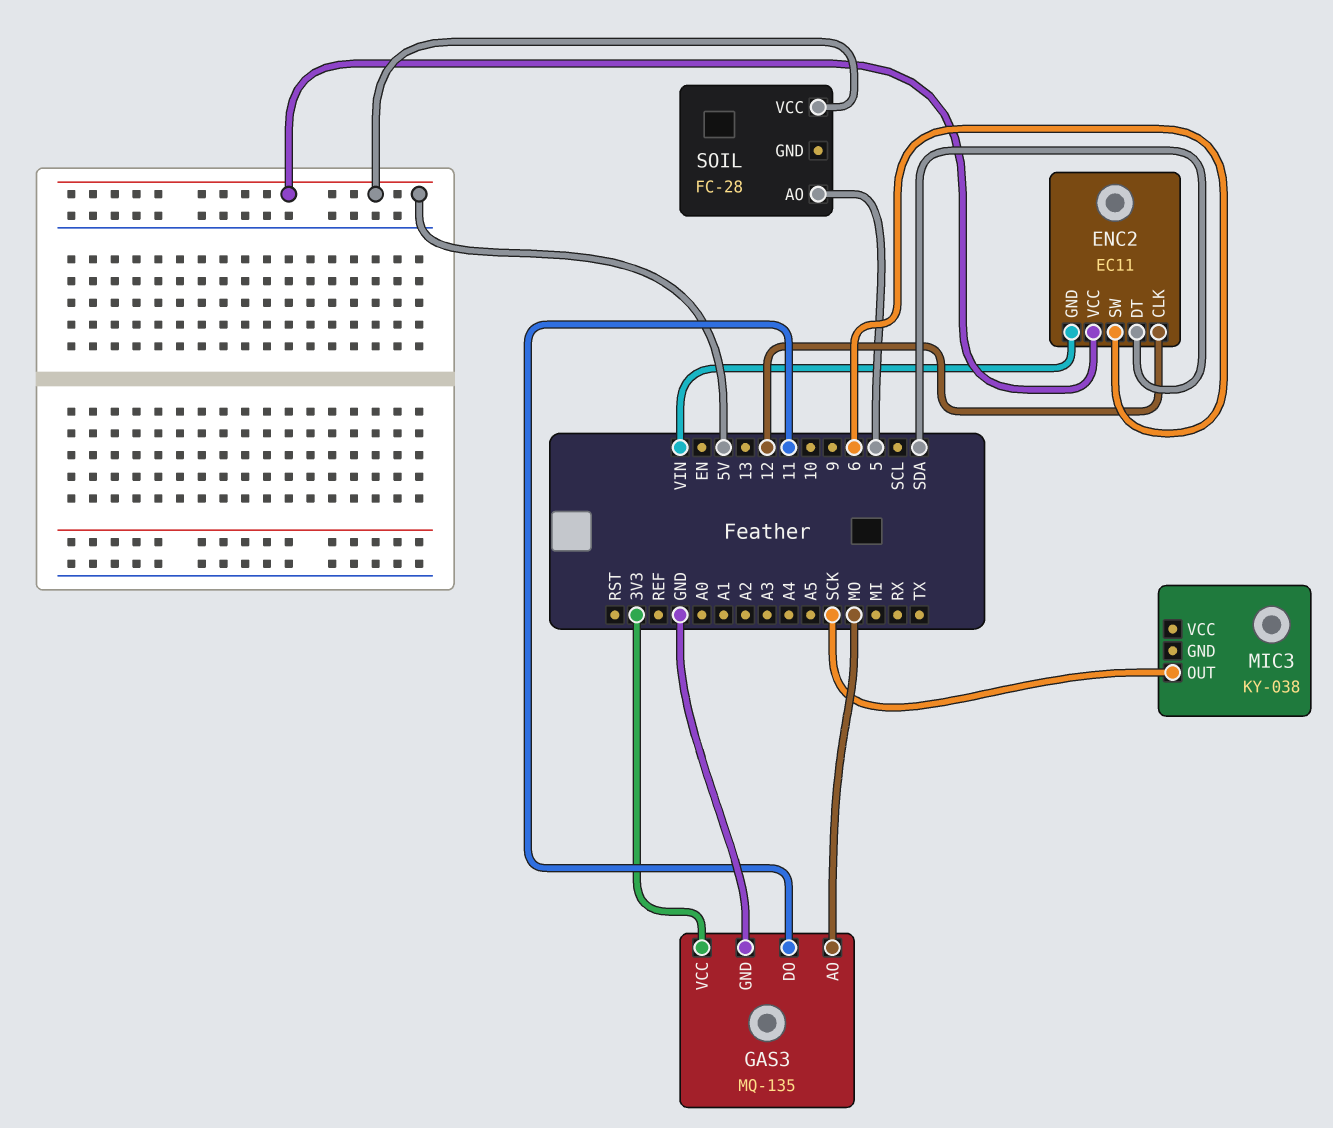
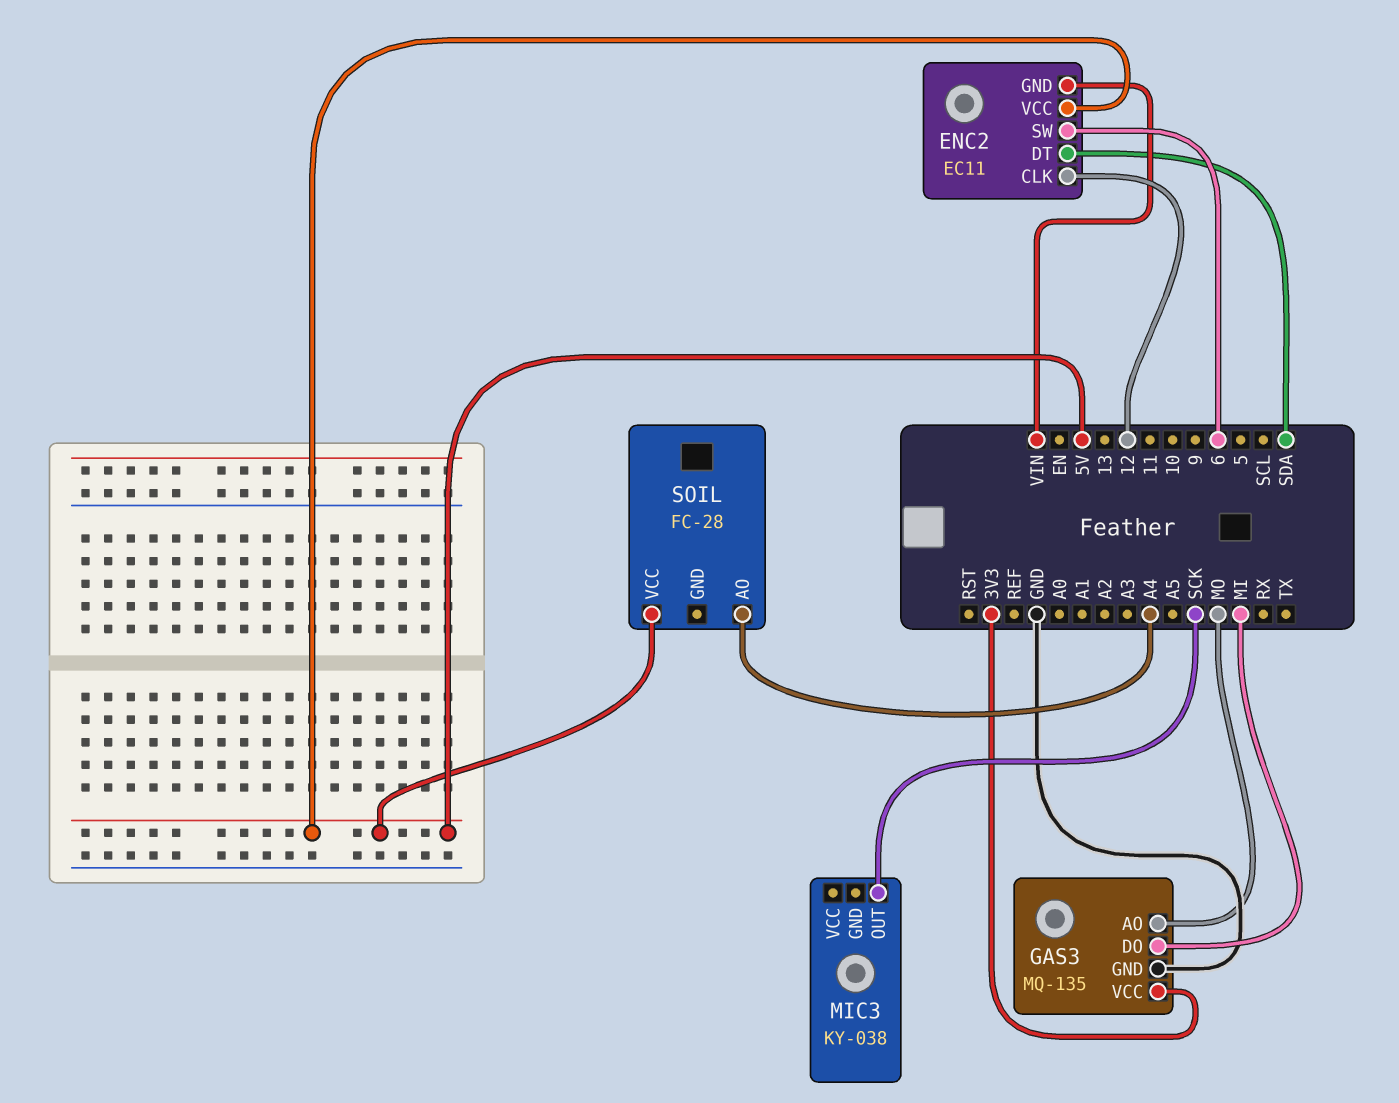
GAS3 pin DO: 11 -> MI
SOIL pin AO: 5 -> A4

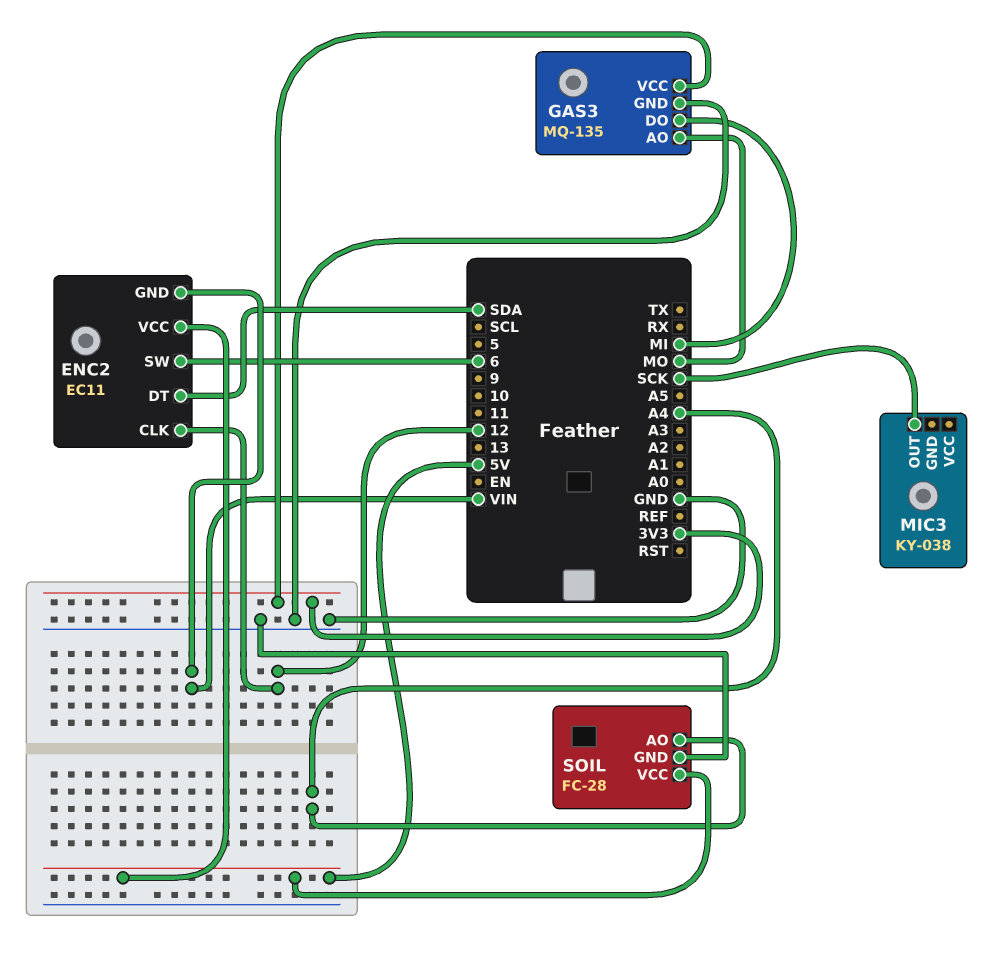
SOIL pin GND: none -> GND

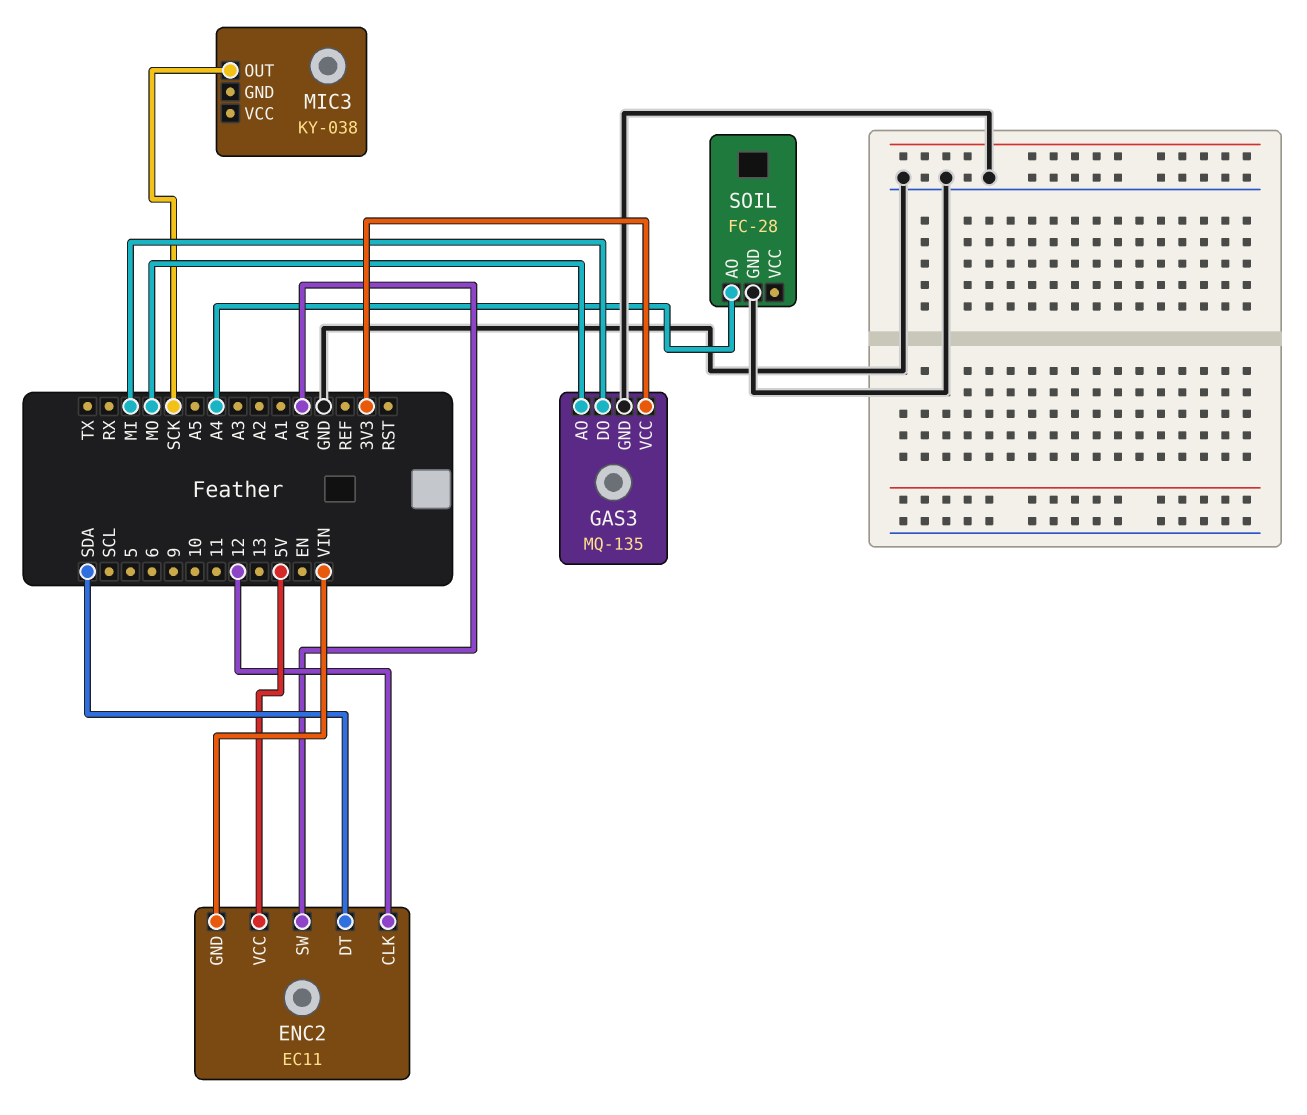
ENC2 pin SW: 6 -> A0
SOIL pin VCC: 5V -> none

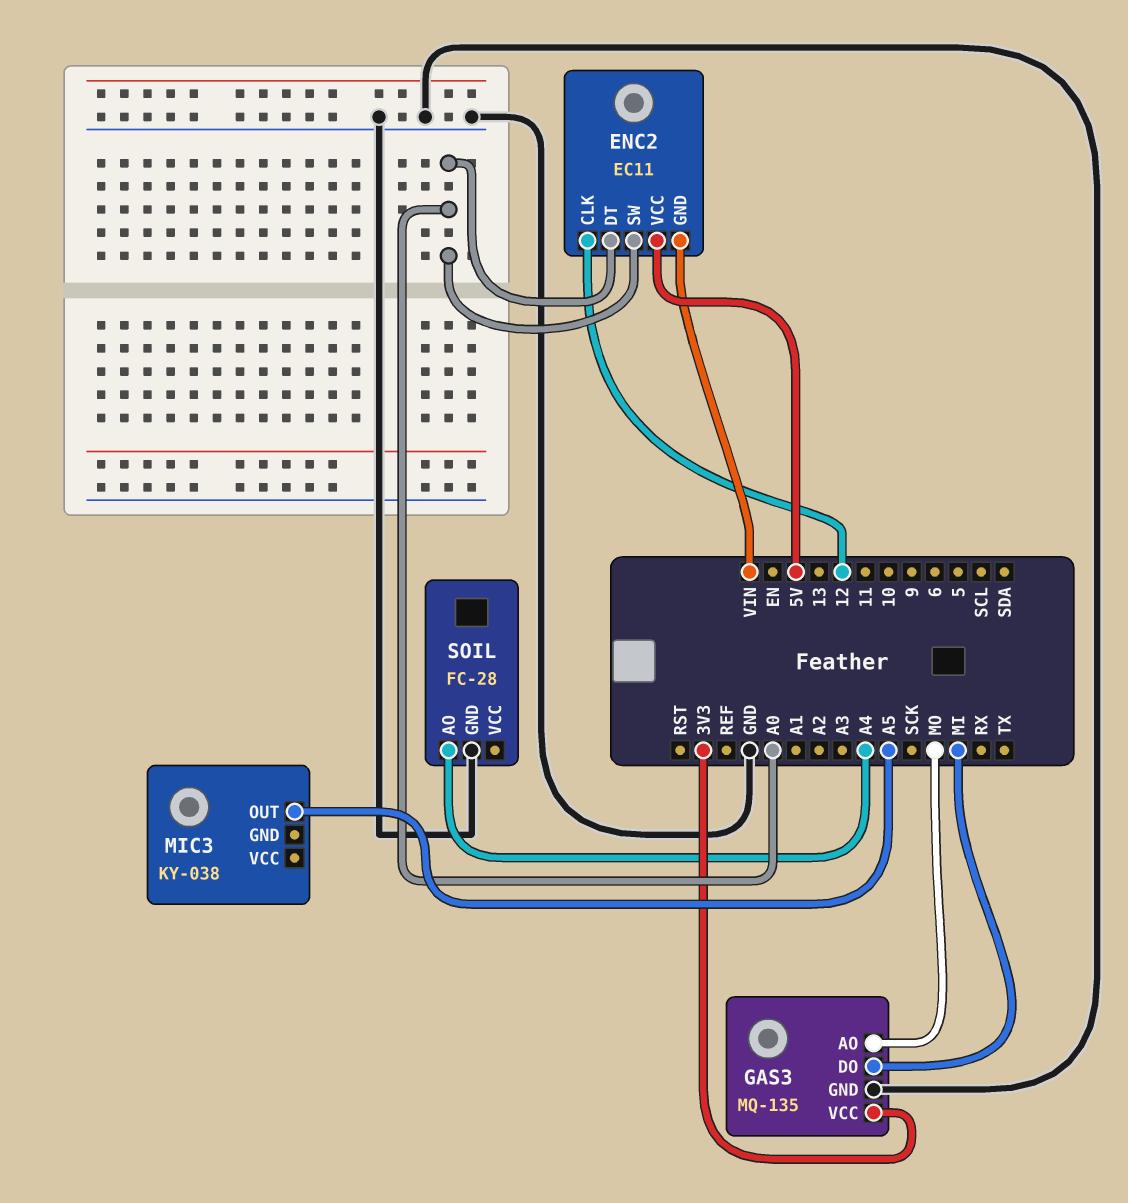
ENC2 pin DT: SDA -> A0
MIC3 pin OUT: SCK -> A5

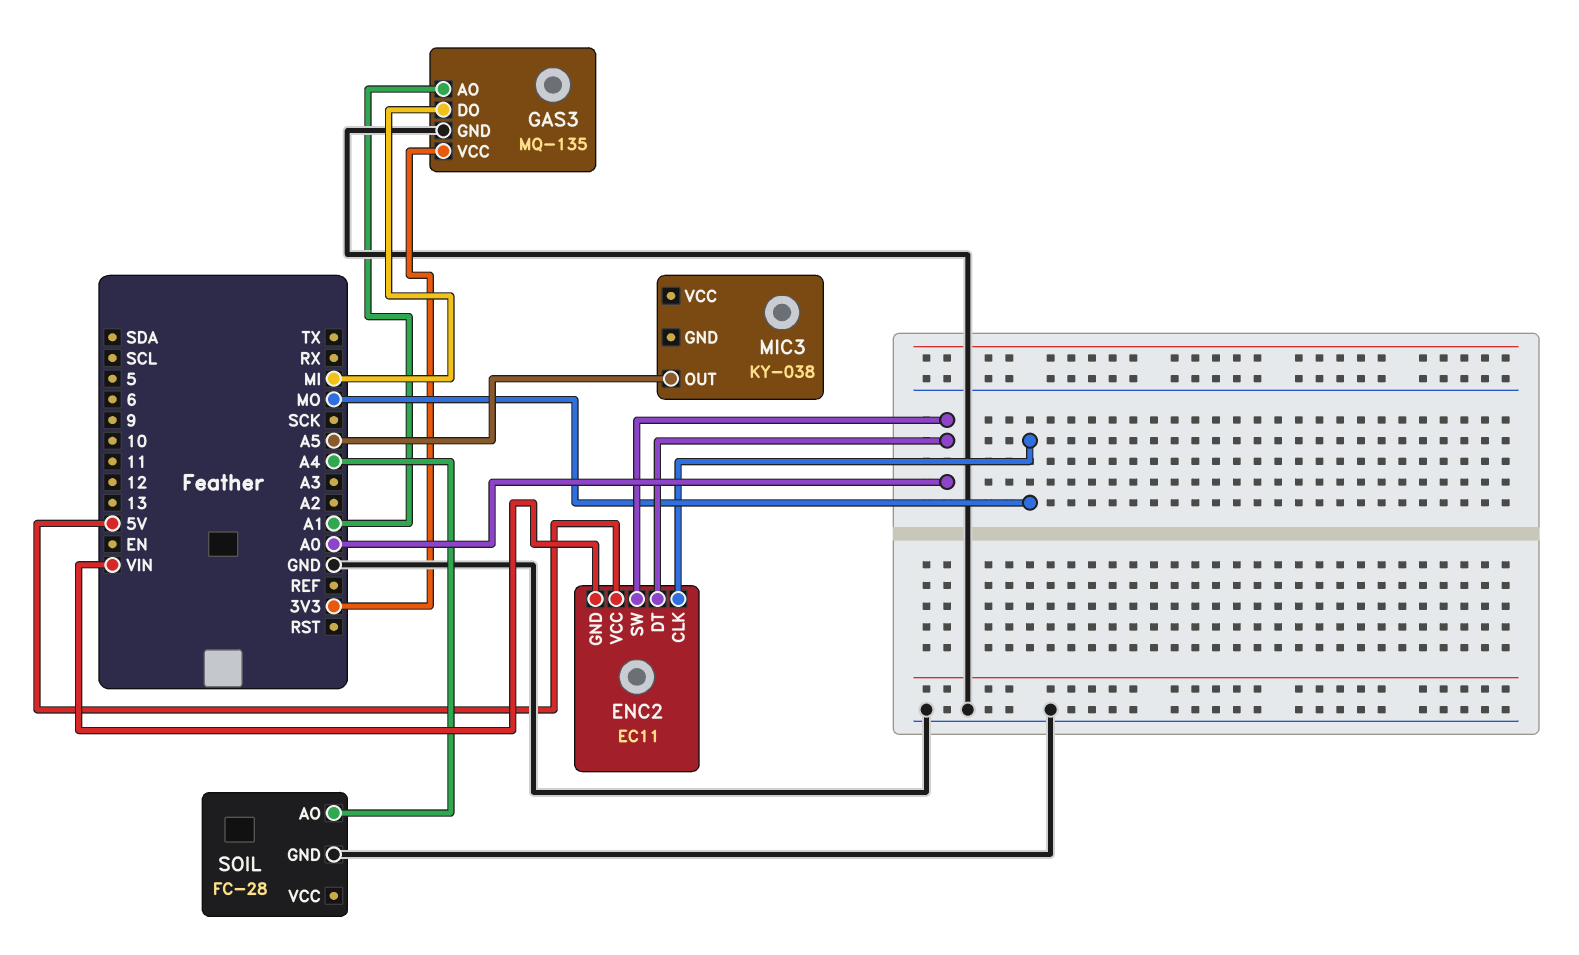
ENC2 pin CLK: 12 -> MO
GAS3 pin AO: MO -> A1

